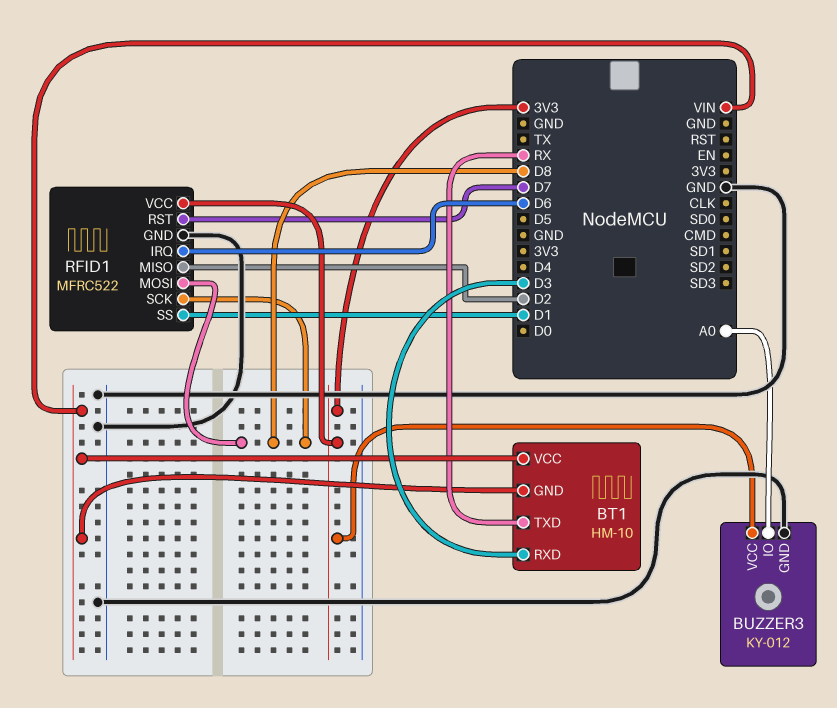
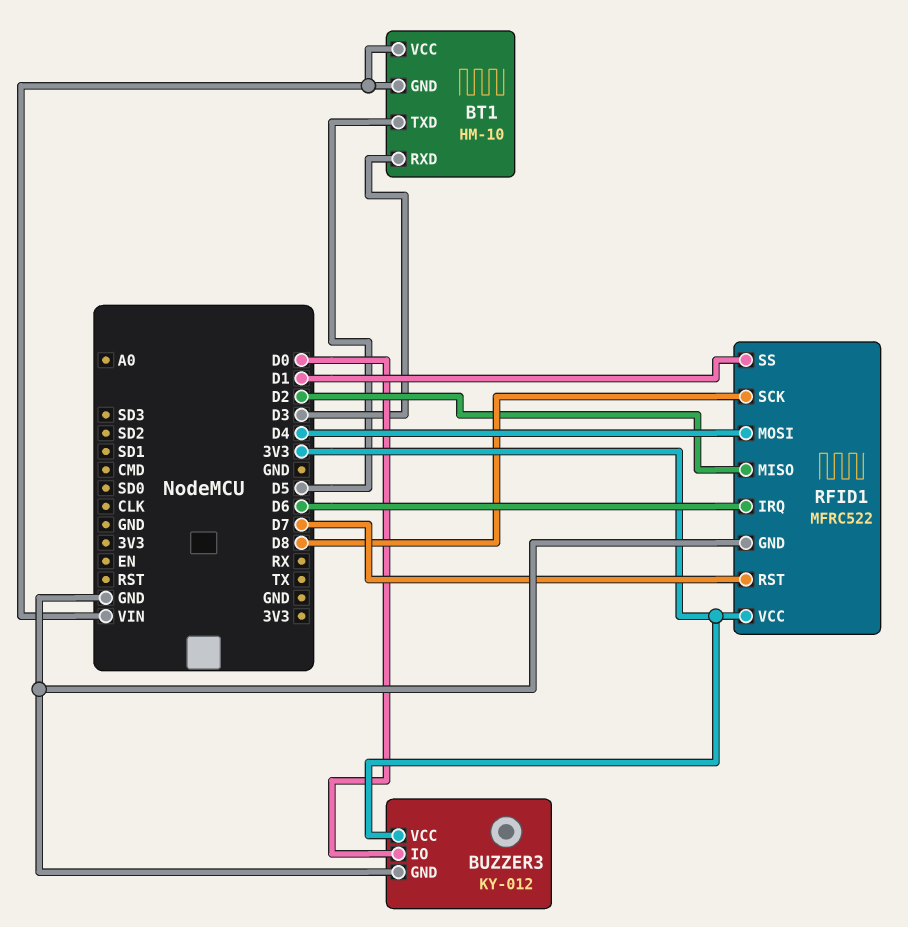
BT1 pin TXD: RX -> D5
BUZZER3 pin IO: A0 -> D0
RFID1 pin MOSI: D8 -> D4

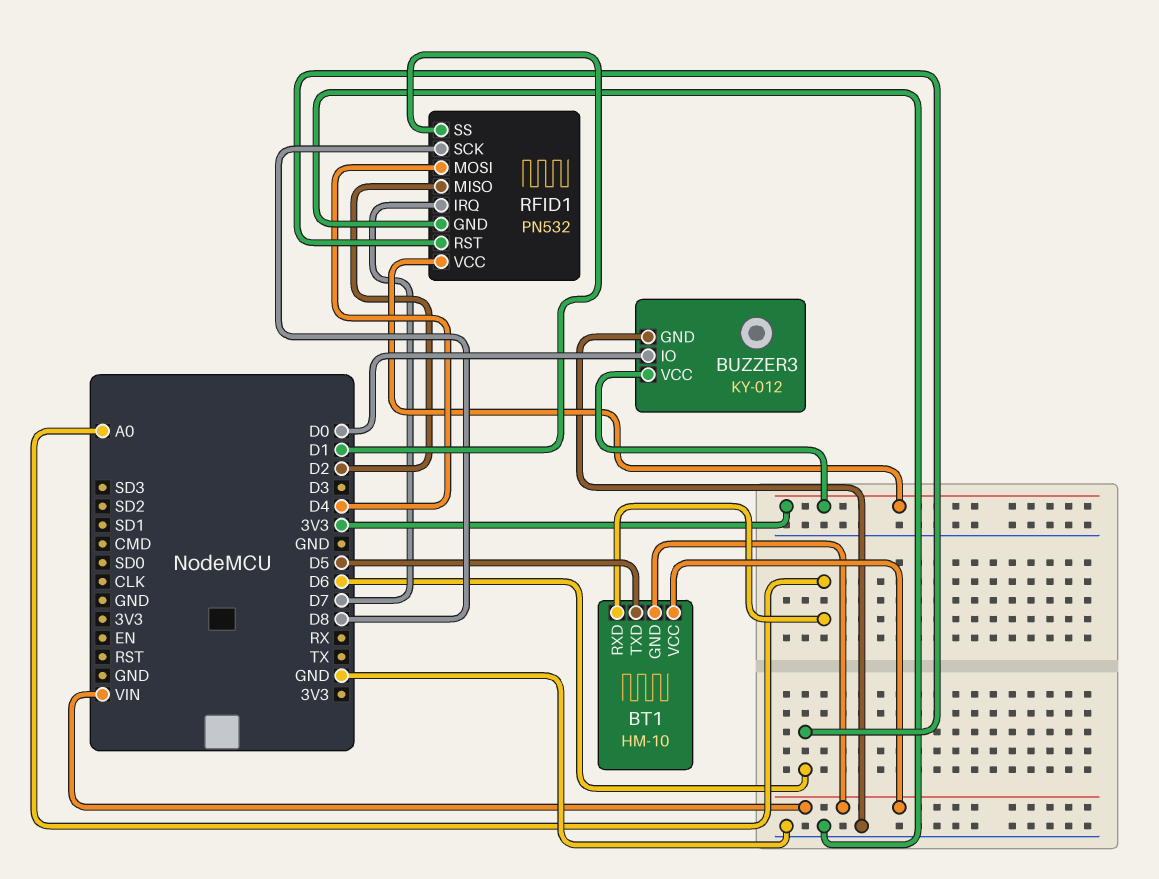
BT1 pin RXD: D3 -> A0
RFID1: MFRC522 -> PN532
RFID1 pin IRQ: D6 -> D7
RFID1 pin RST: D7 -> D6

